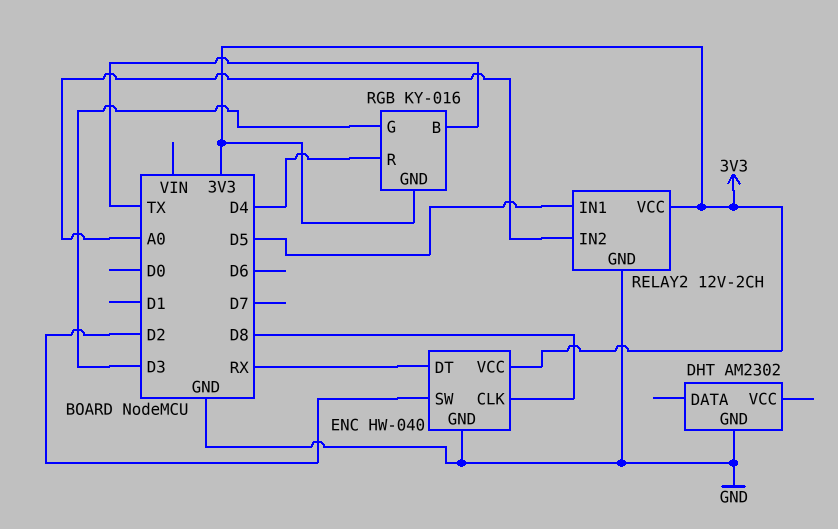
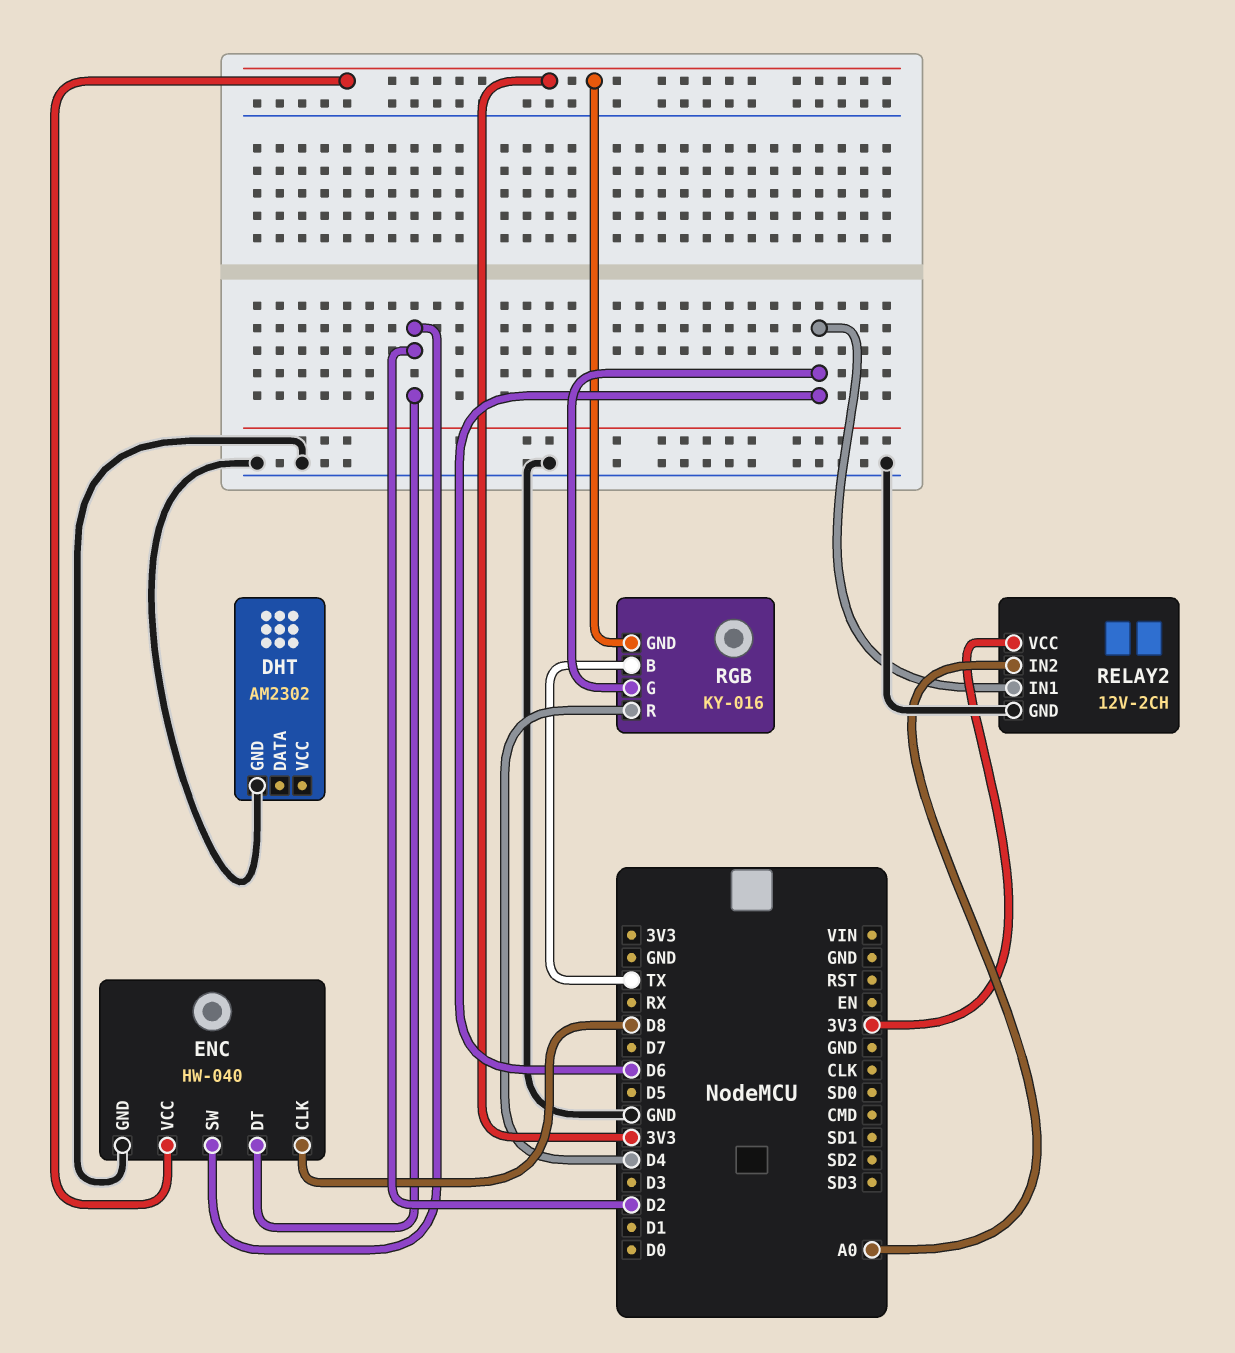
ENC pin DT: RX -> D2
RELAY2 pin IN1: D5 -> D6
RGB pin G: D3 -> D6

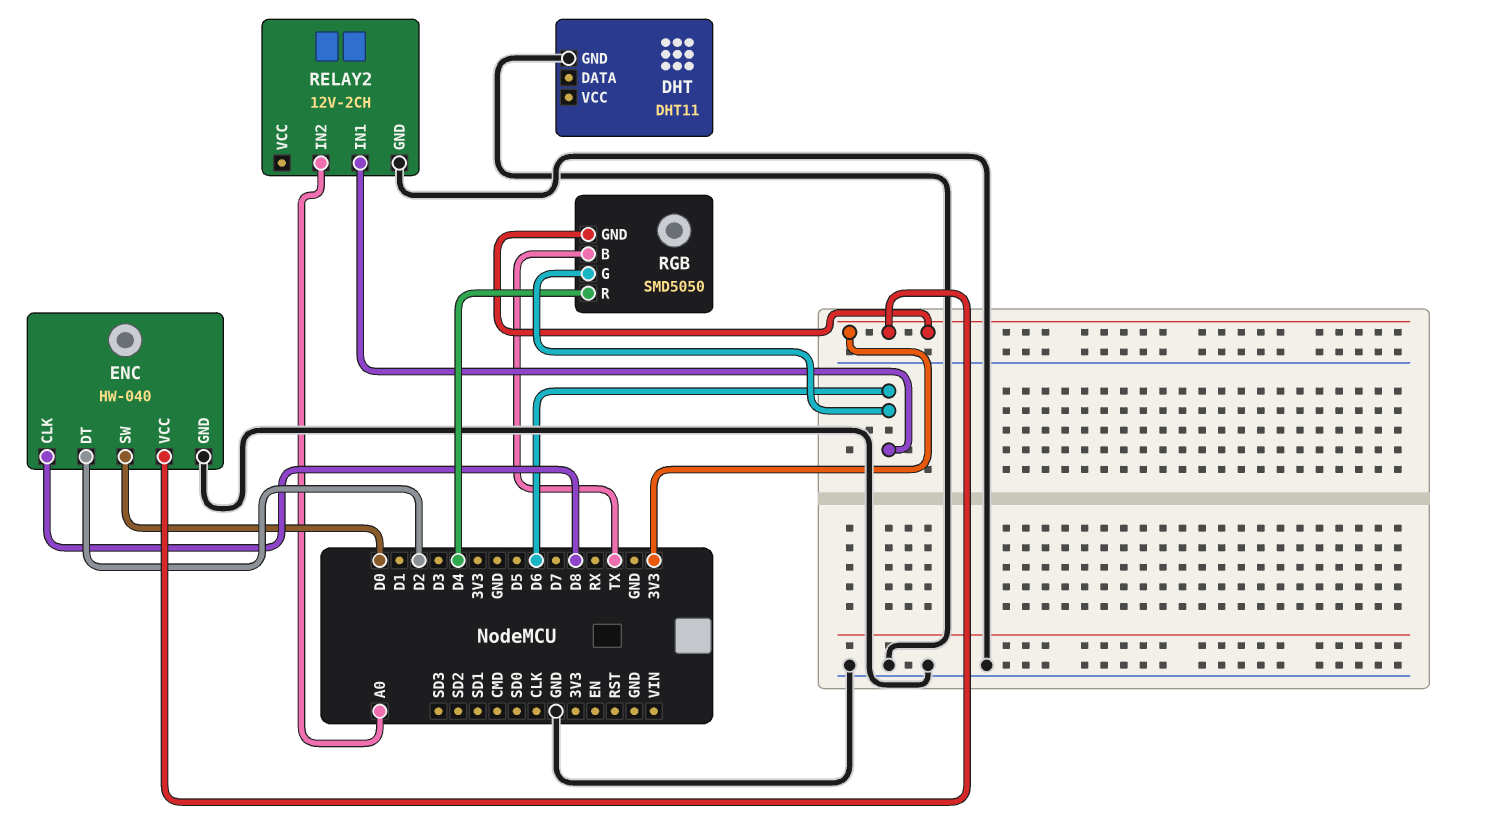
DHT: AM2302 -> DHT11
ENC pin SW: D2 -> D0
RELAY2 pin VCC: 3V3 -> none
RGB: KY-016 -> SMD5050

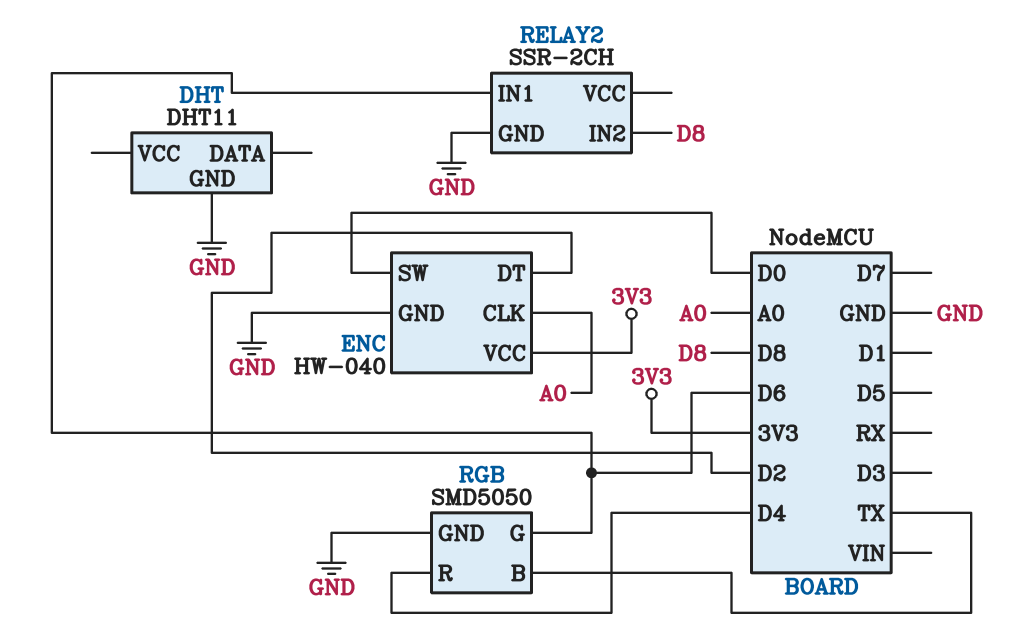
ENC pin CLK: D8 -> A0
RELAY2: 12V-2CH -> SSR-2CH
RELAY2 pin IN2: A0 -> D8
RGB pin GND: 3V3 -> GND

